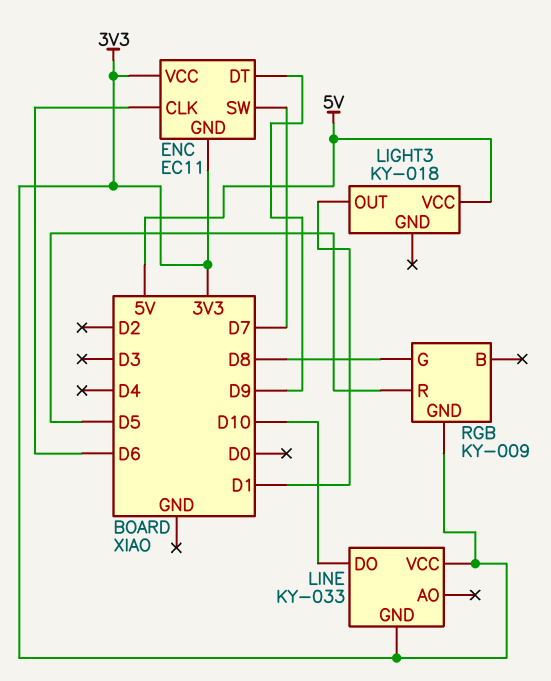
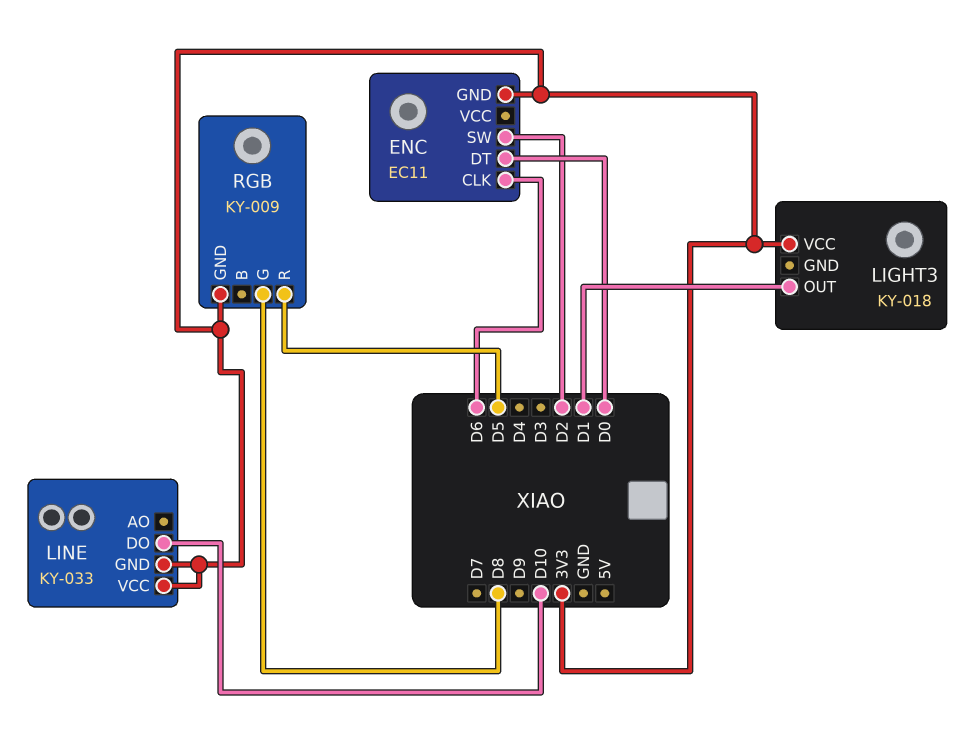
ENC pin DT: D9 -> D0
ENC pin SW: D7 -> D2
ENC pin VCC: 3V3 -> none
LIGHT3 pin VCC: 5V -> 3V3

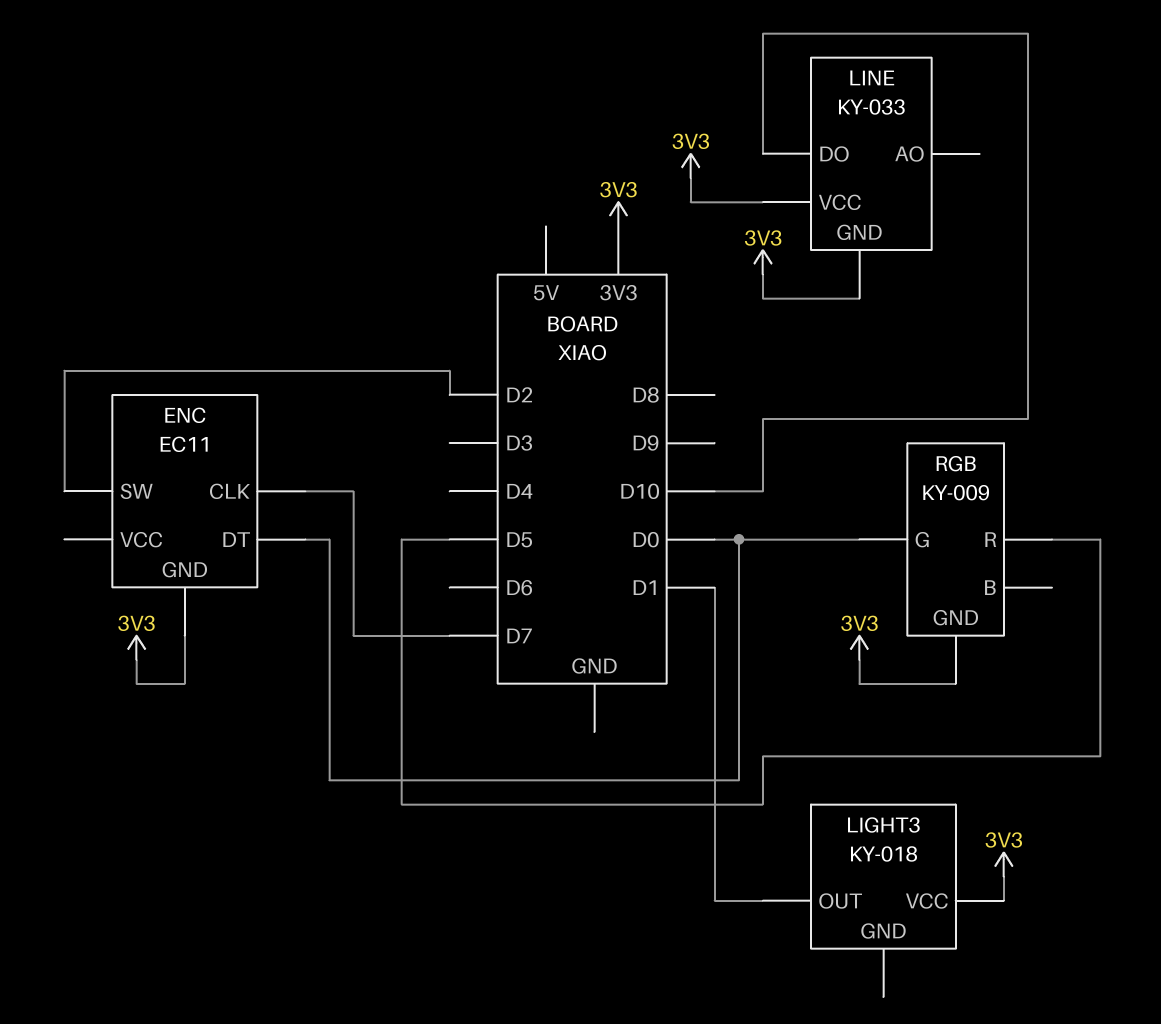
ENC pin CLK: D6 -> D7
RGB pin G: D8 -> D0

